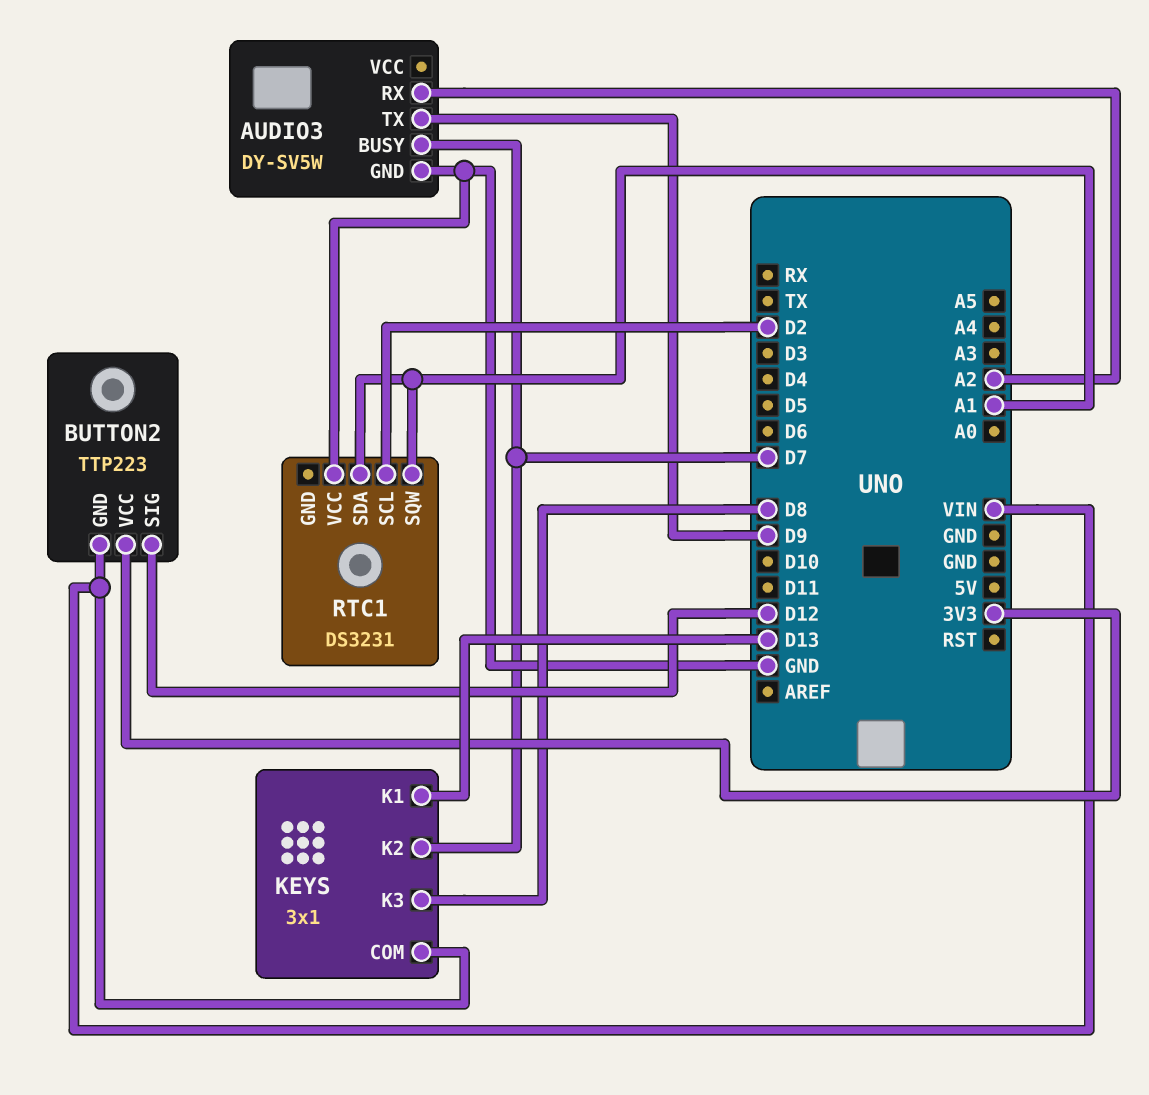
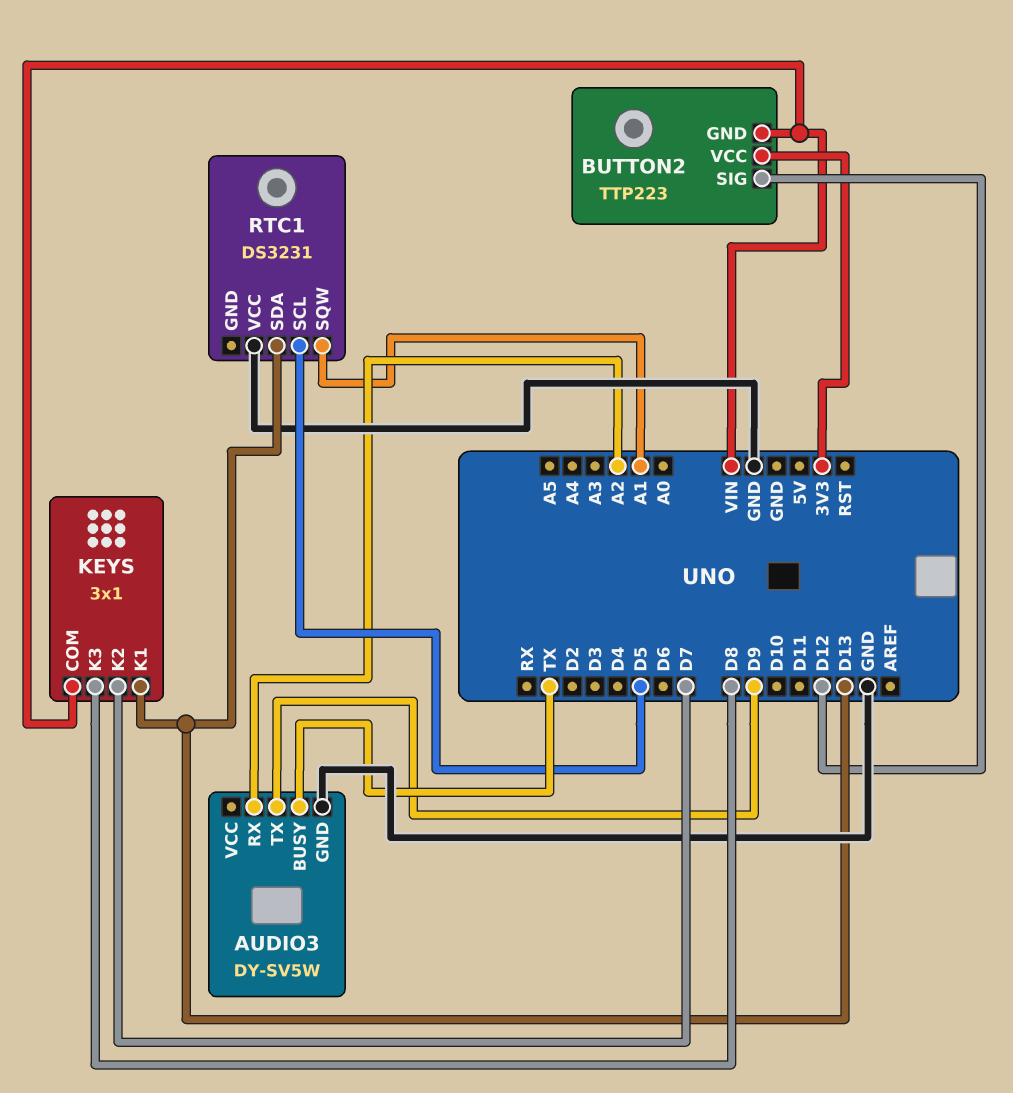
AUDIO3 pin BUSY: D7 -> TX
RTC1 pin SCL: D2 -> D5
RTC1 pin SDA: A1 -> D13

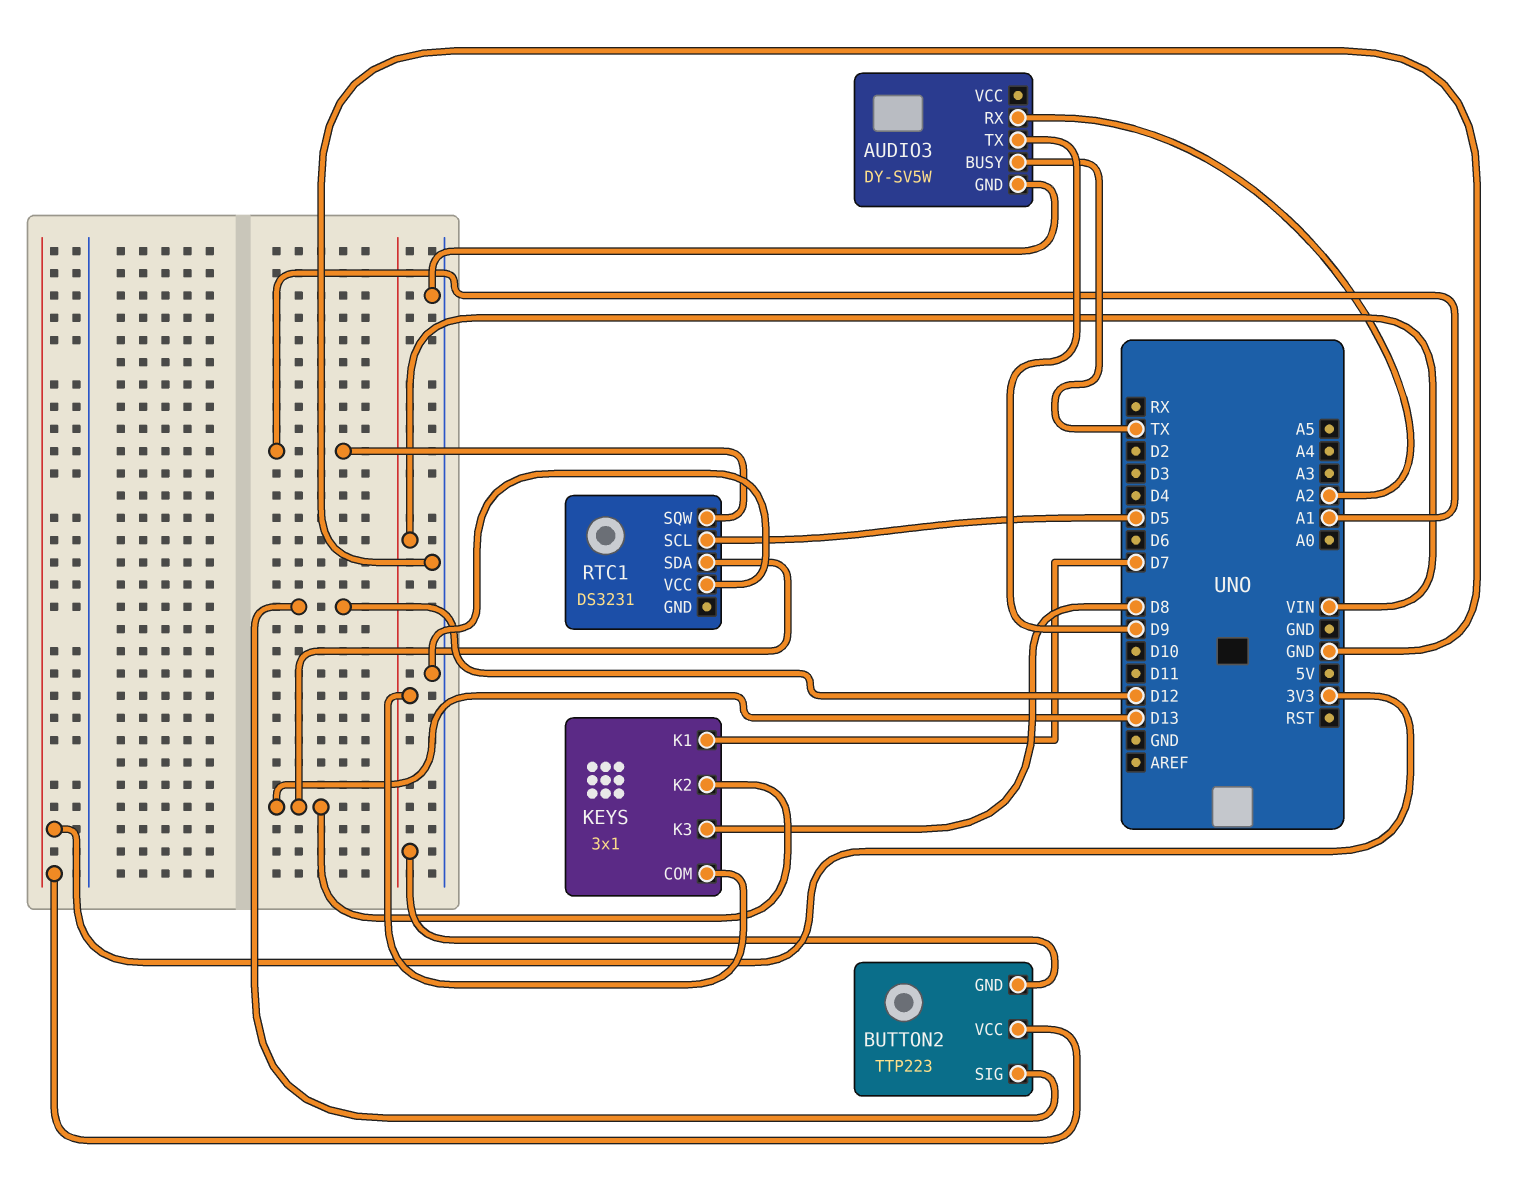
KEYS pin K1: D13 -> D7
KEYS pin K2: D7 -> D13

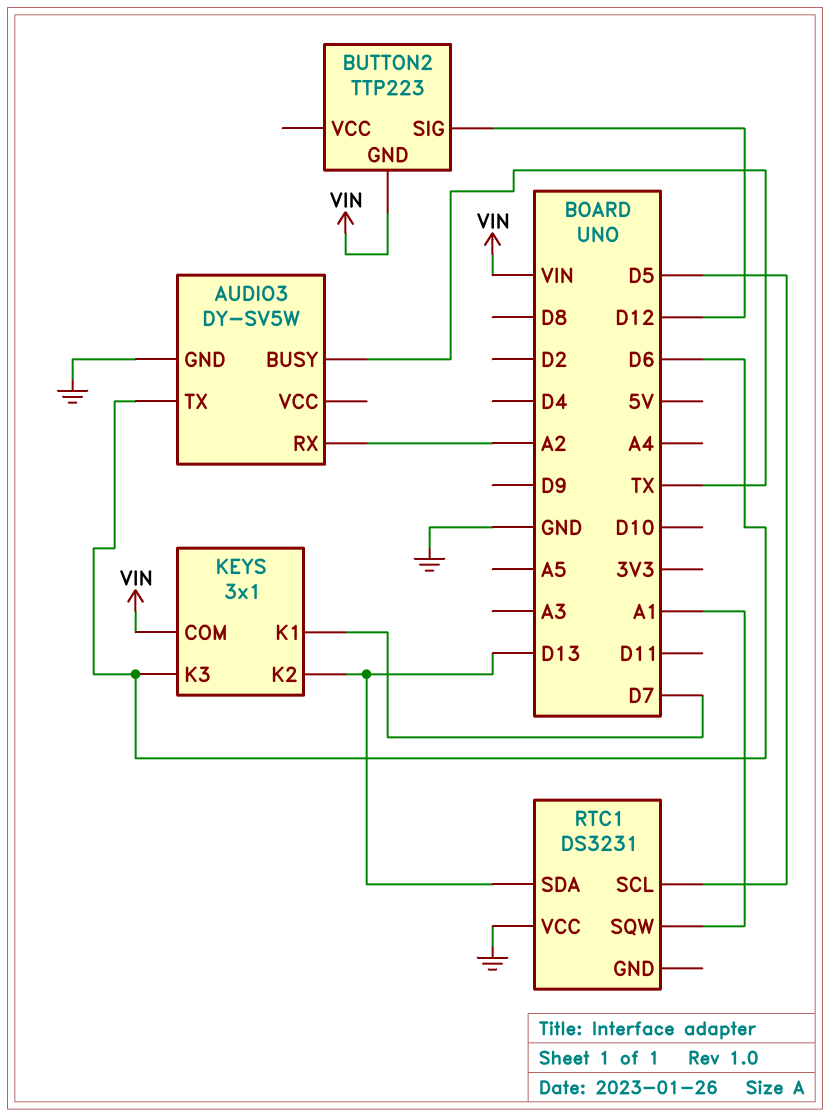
AUDIO3 pin TX: D9 -> D6
BUTTON2 pin VCC: 3V3 -> none
KEYS pin K3: D8 -> D6

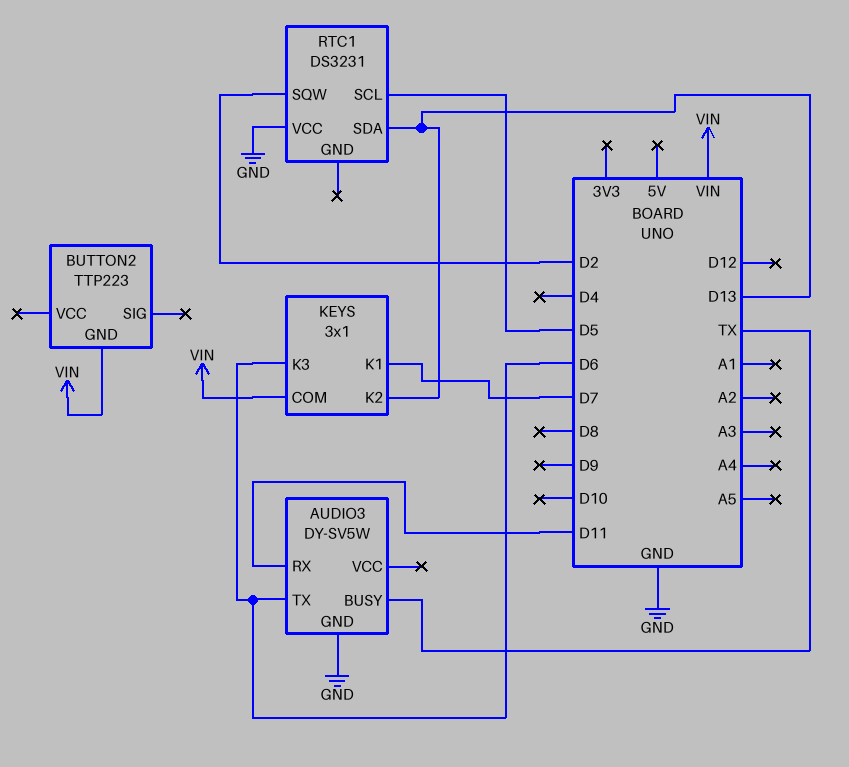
AUDIO3 pin RX: A2 -> D11
BUTTON2 pin SIG: D12 -> none
RTC1 pin SQW: A1 -> D2

